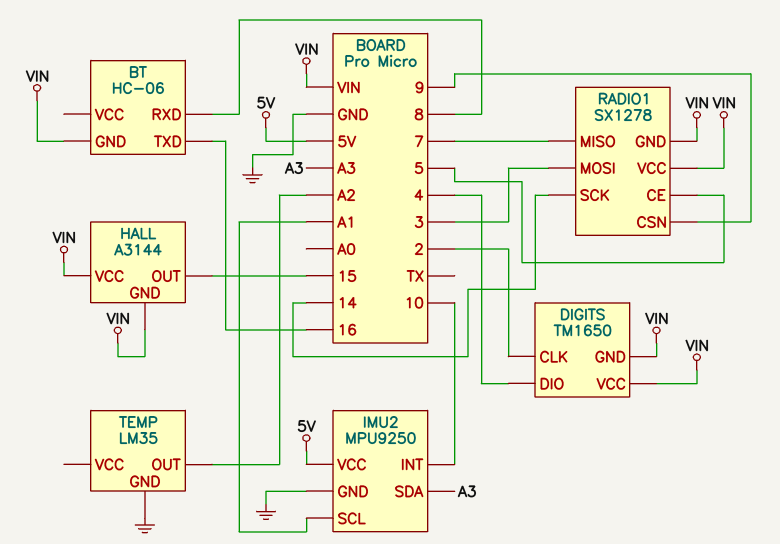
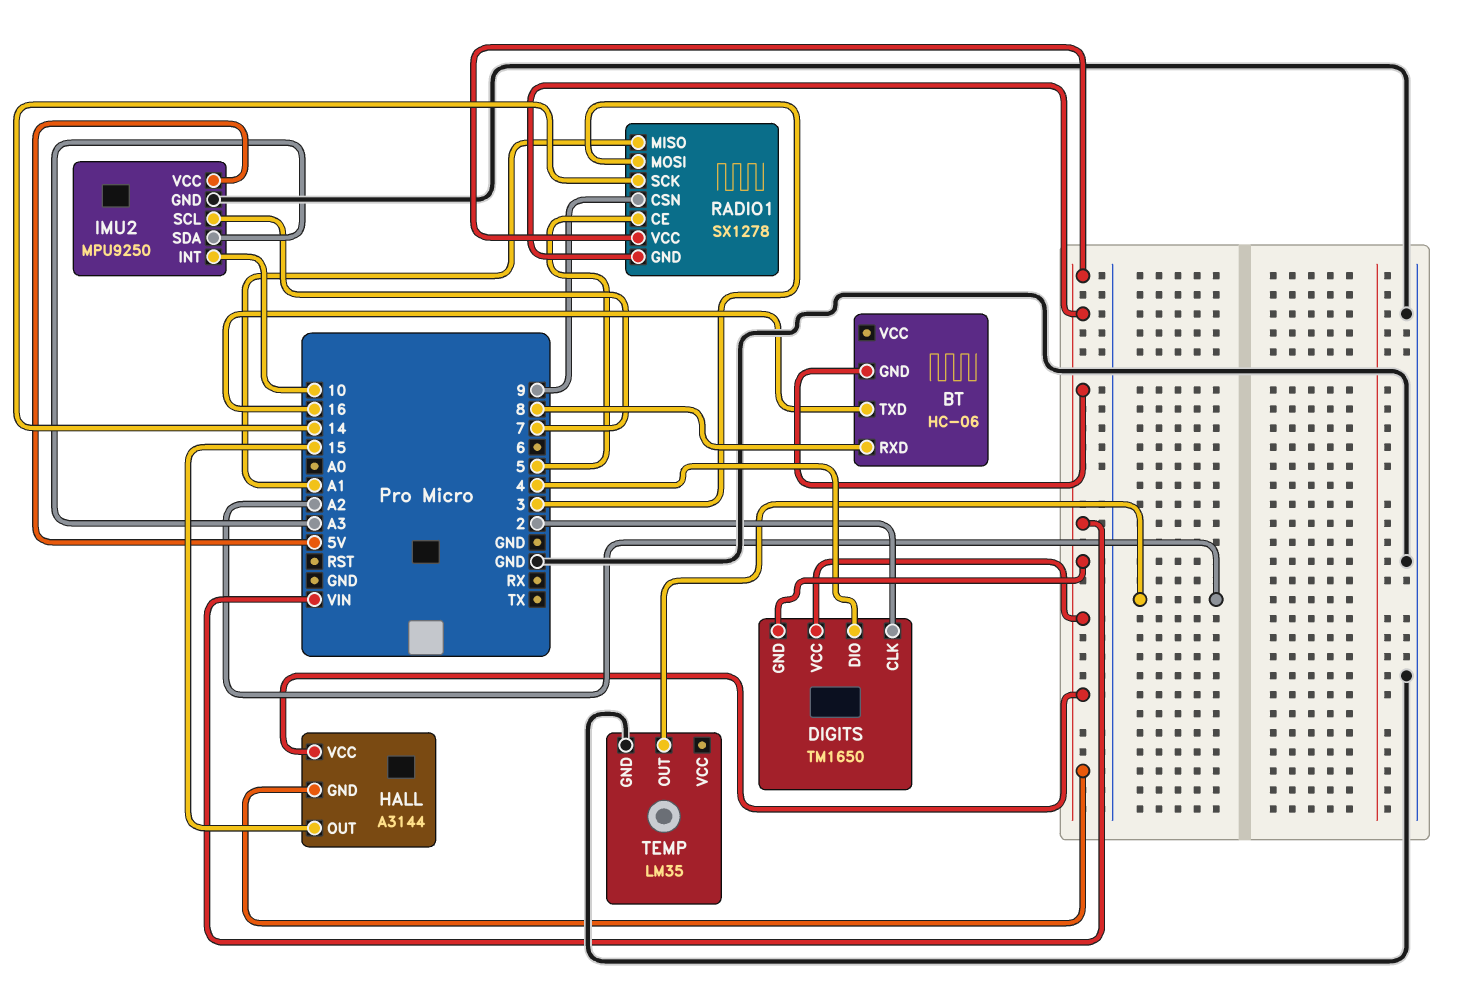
IMU2 pin SCL: A1 -> 7
RADIO1 pin MISO: 7 -> A1

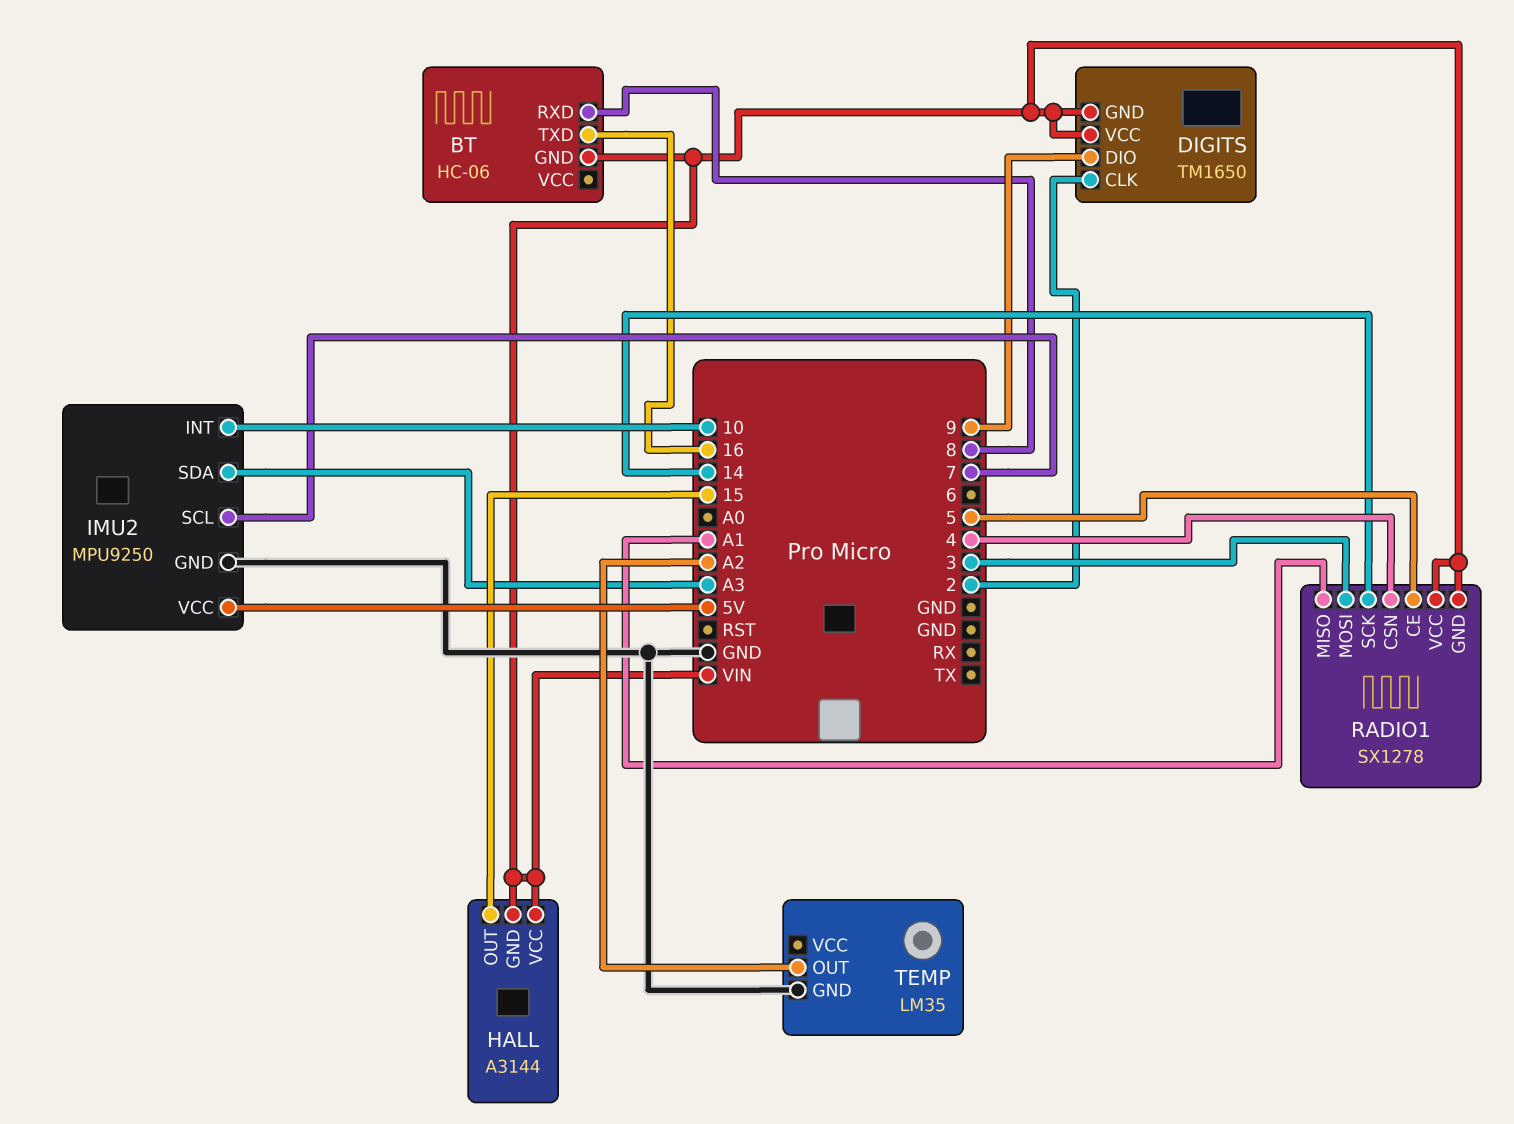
DIGITS pin DIO: 4 -> 9
RADIO1 pin CSN: 9 -> 4

